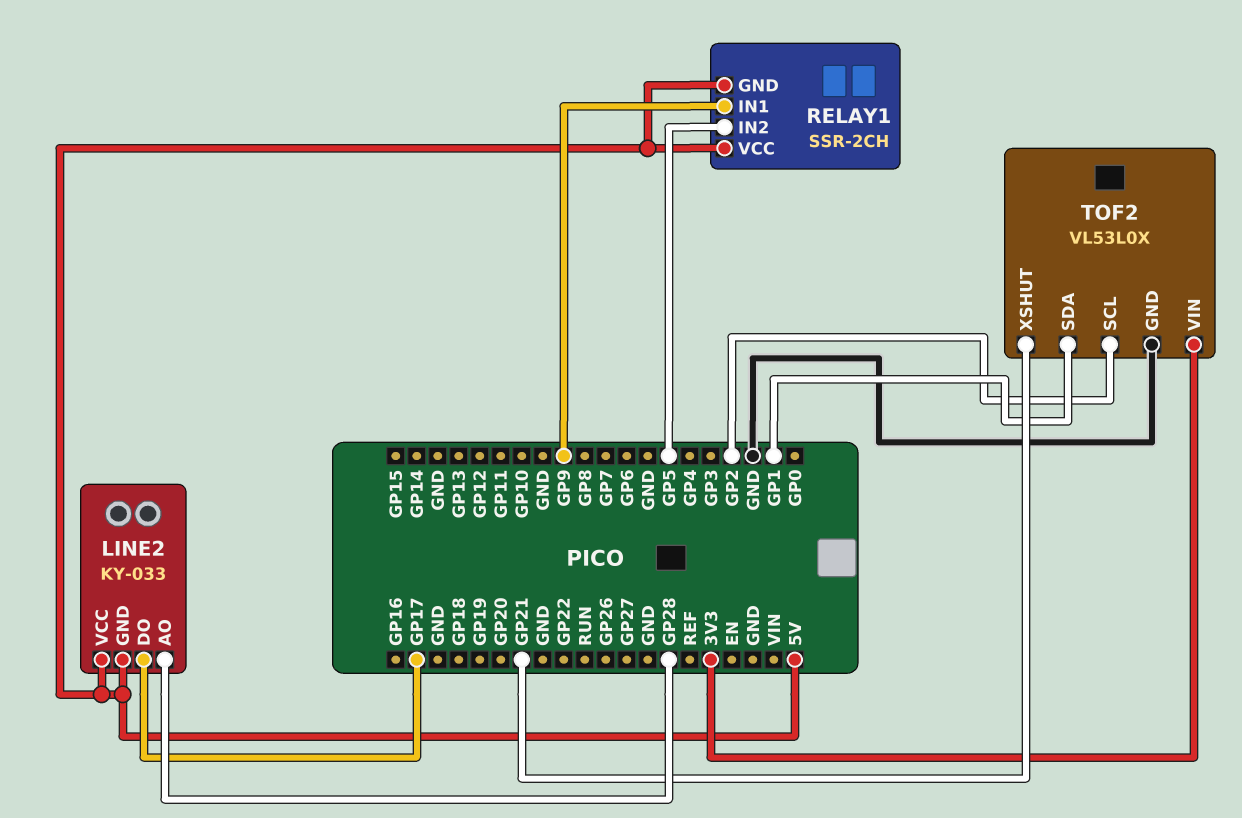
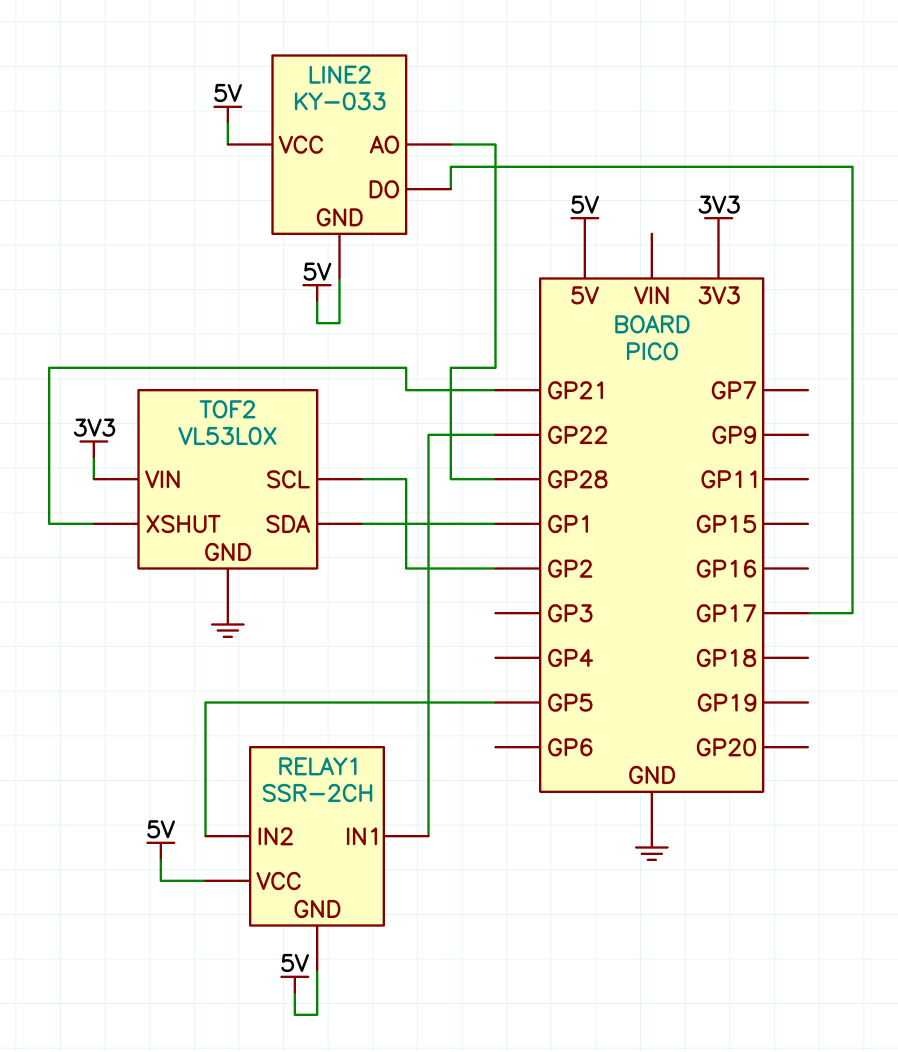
RELAY1 pin IN1: GP9 -> GP22

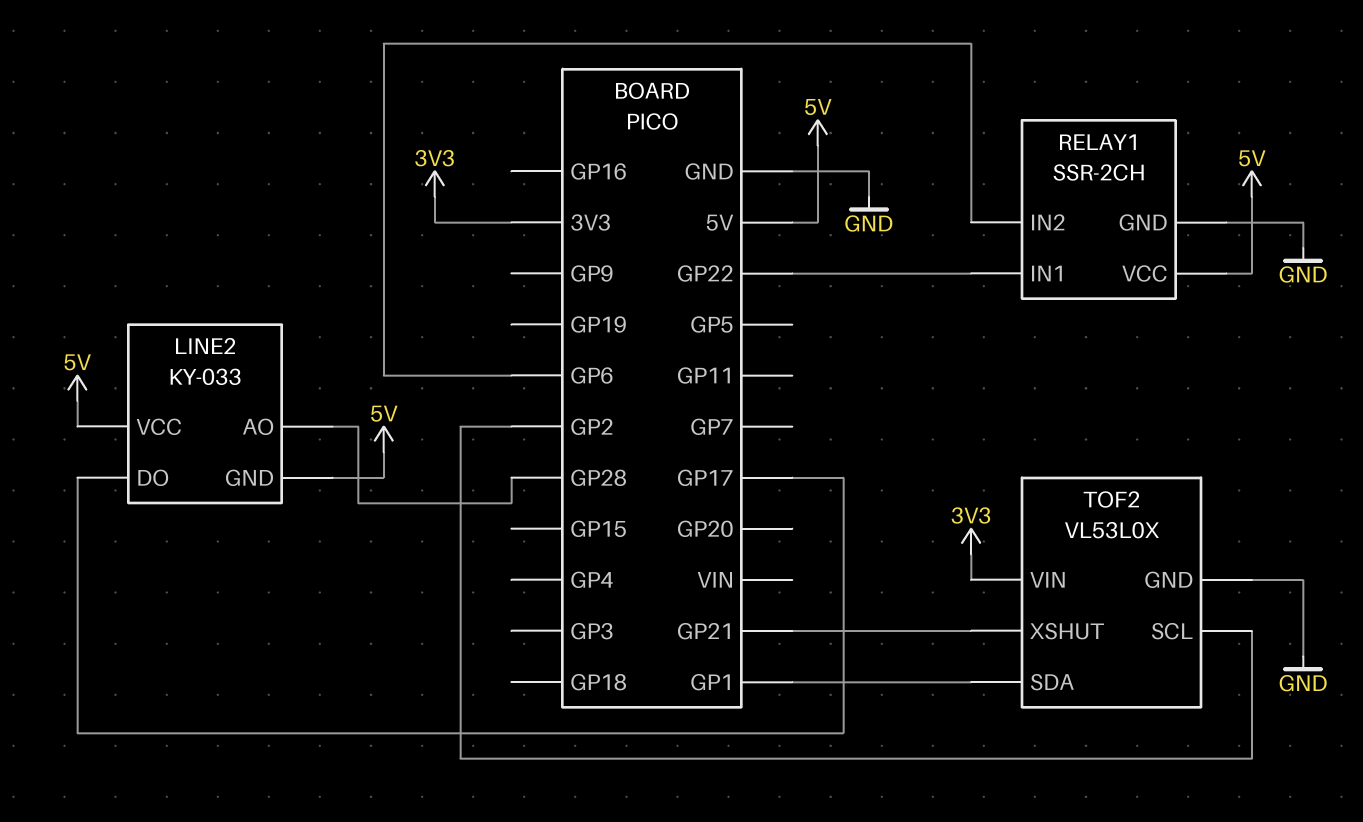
RELAY1 pin GND: 5V -> GND
RELAY1 pin IN2: GP5 -> GP6

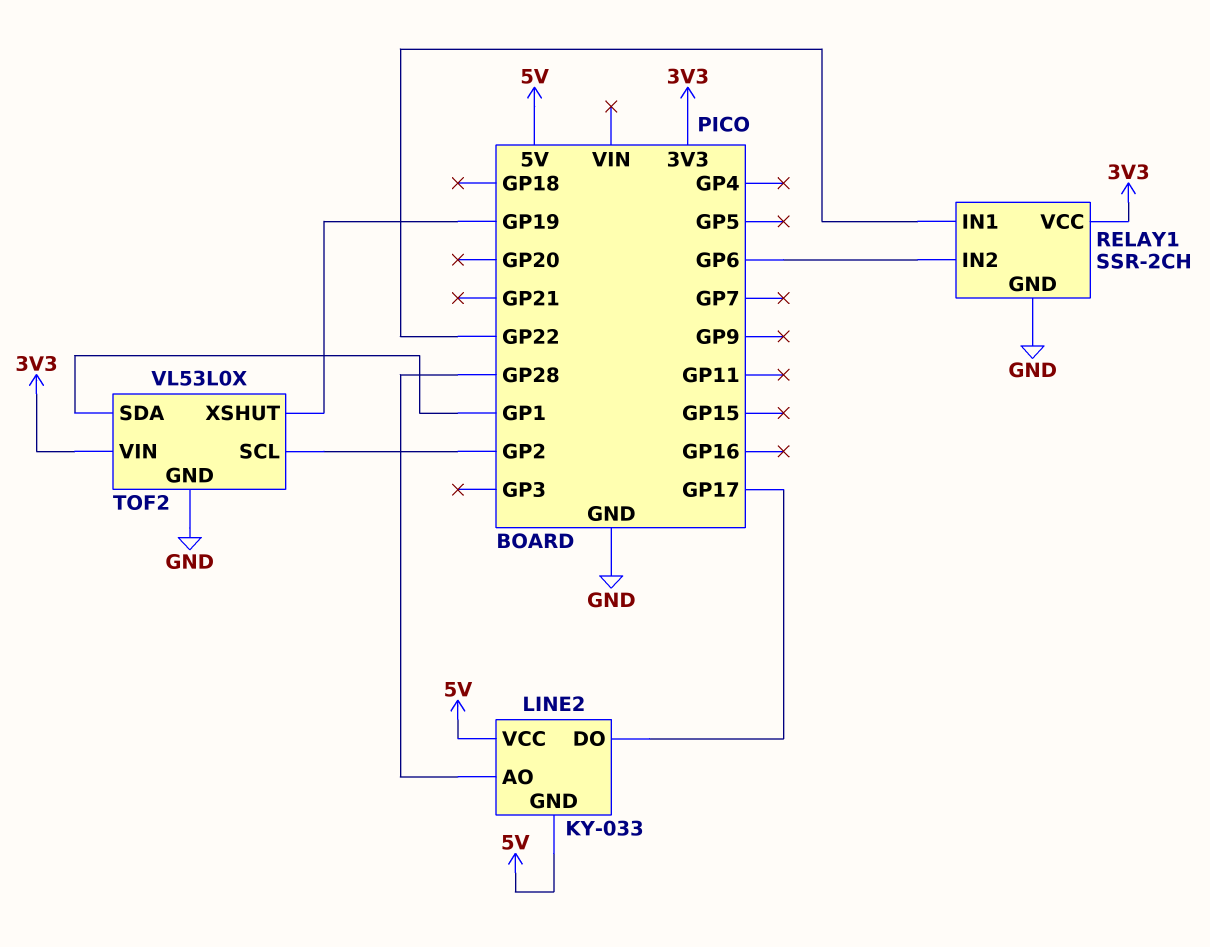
RELAY1 pin VCC: 5V -> 3V3
TOF2 pin XSHUT: GP21 -> GP19

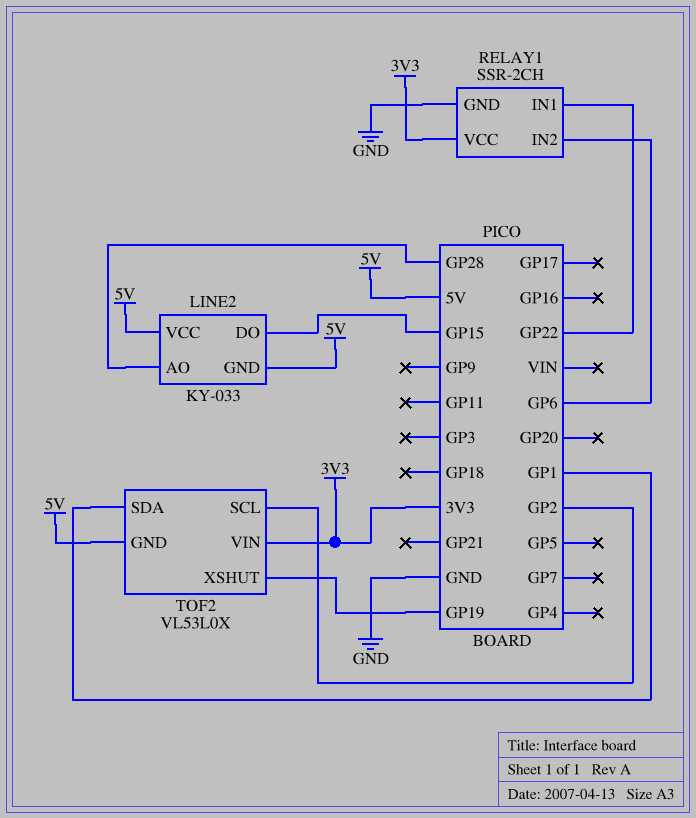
LINE2 pin DO: GP17 -> GP15
TOF2 pin GND: GND -> 5V

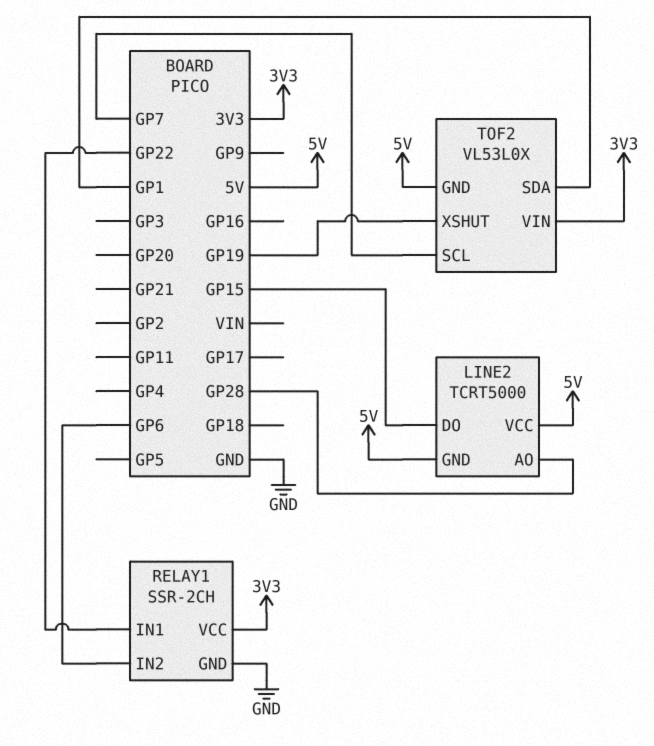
LINE2: KY-033 -> TCRT5000
TOF2 pin SCL: GP2 -> GP7

